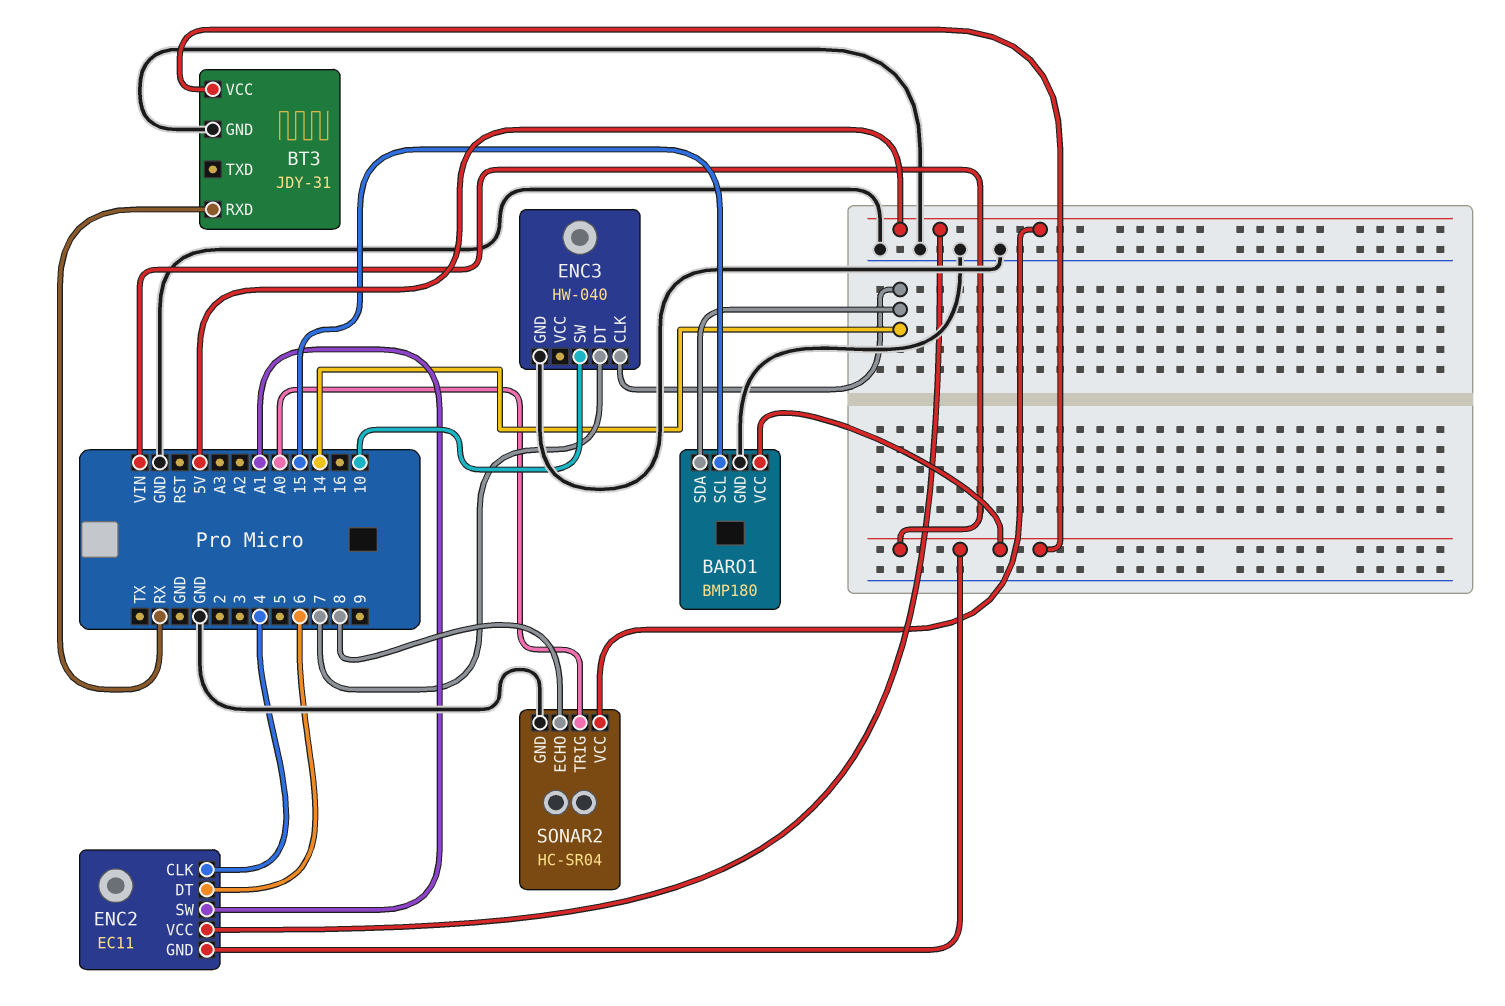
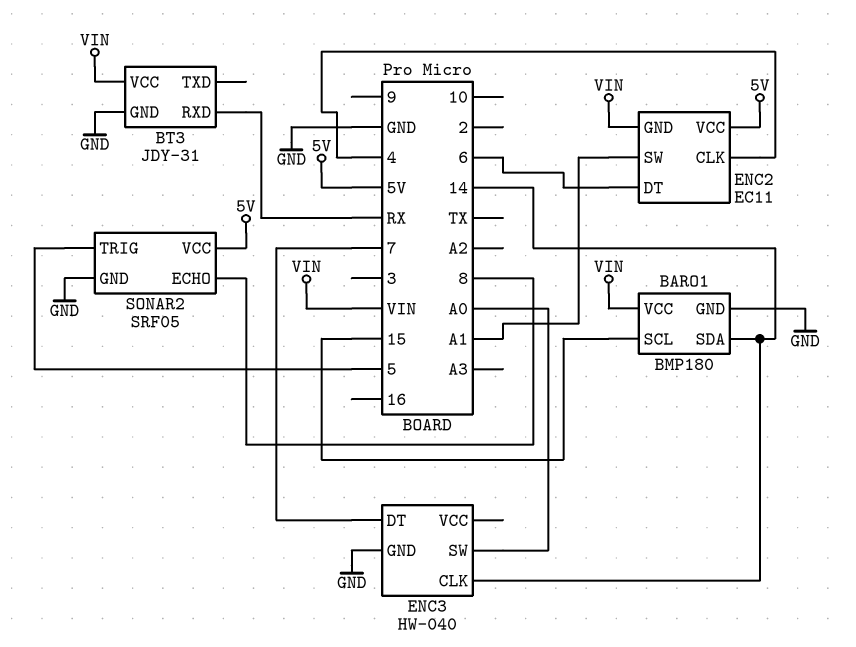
ENC3 pin SW: 10 -> A0
SONAR2: HC-SR04 -> SRF05
SONAR2 pin TRIG: A0 -> 5

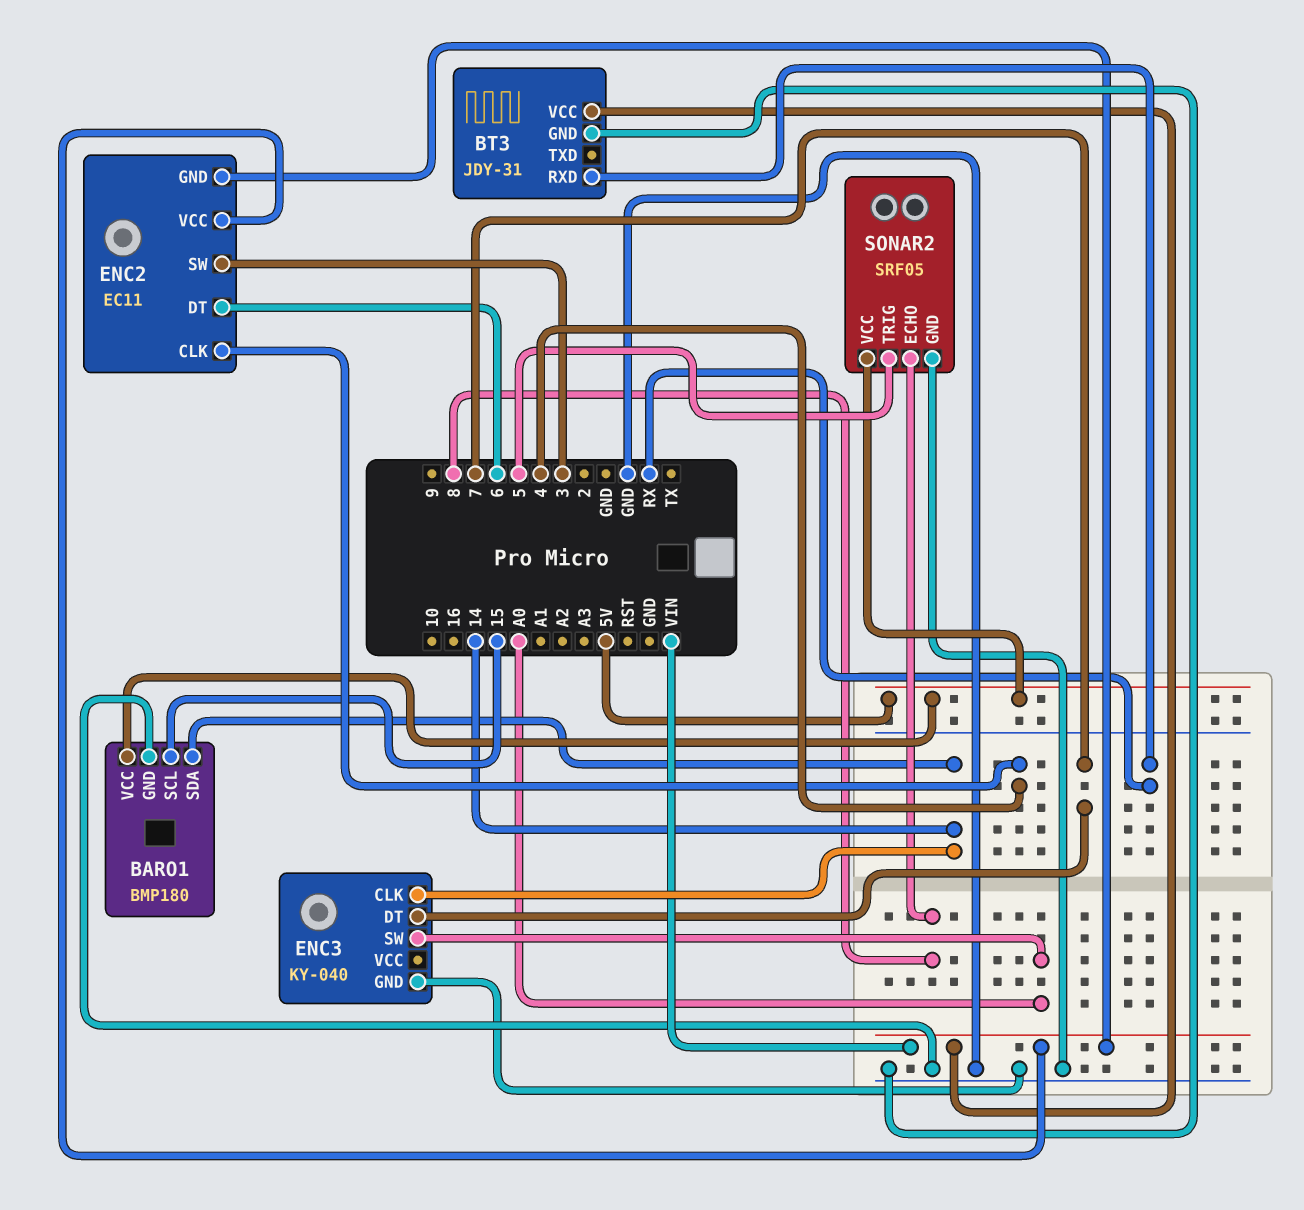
BARO1 pin VCC: VIN -> 5V
ENC2 pin SW: A1 -> 3
ENC2 pin VCC: 5V -> VIN
ENC3: HW-040 -> KY-040

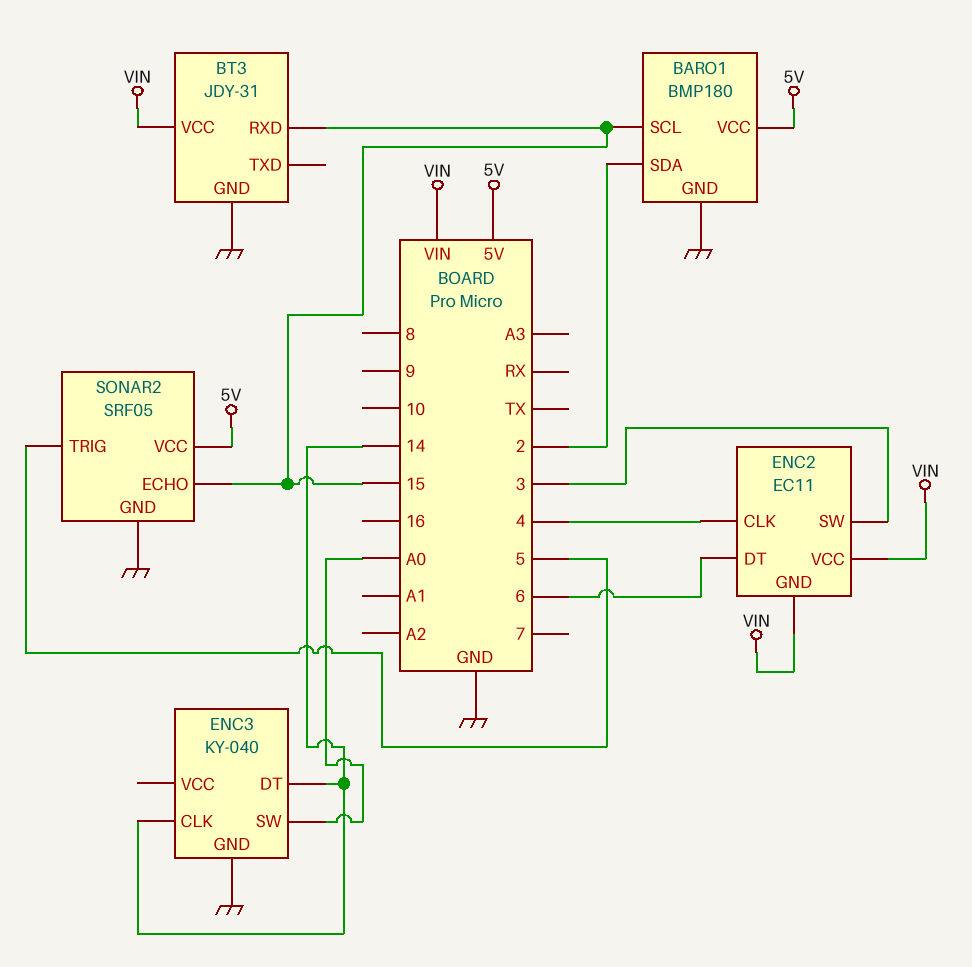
BARO1 pin SDA: 14 -> 2
BT3 pin RXD: RX -> 15
ENC3 pin DT: 7 -> 14
SONAR2 pin ECHO: 8 -> 15

